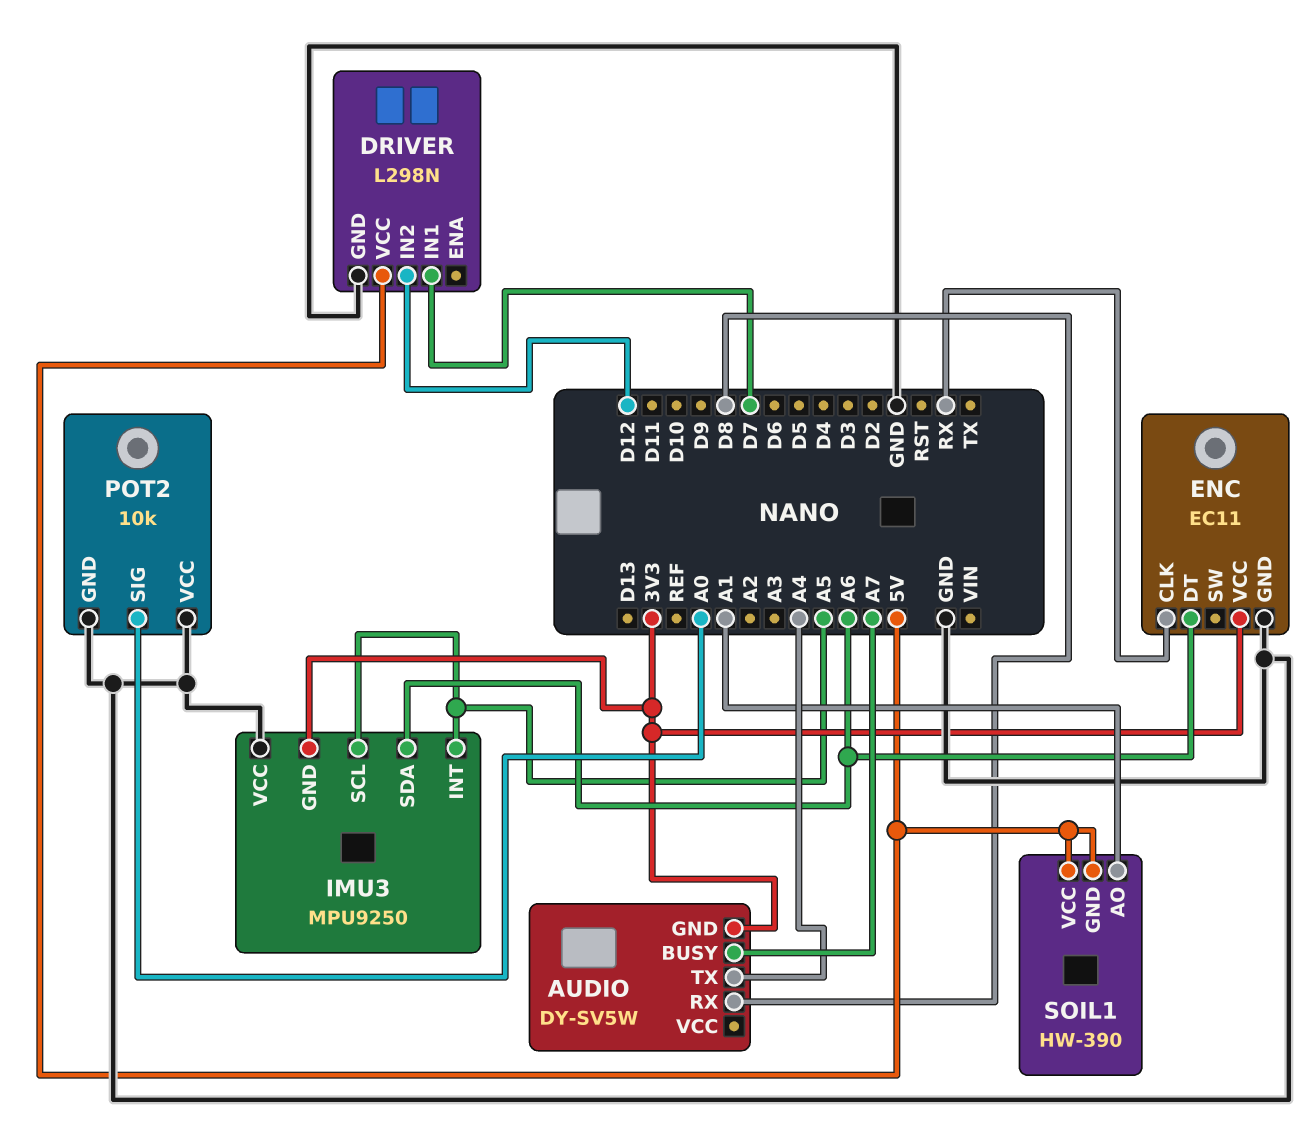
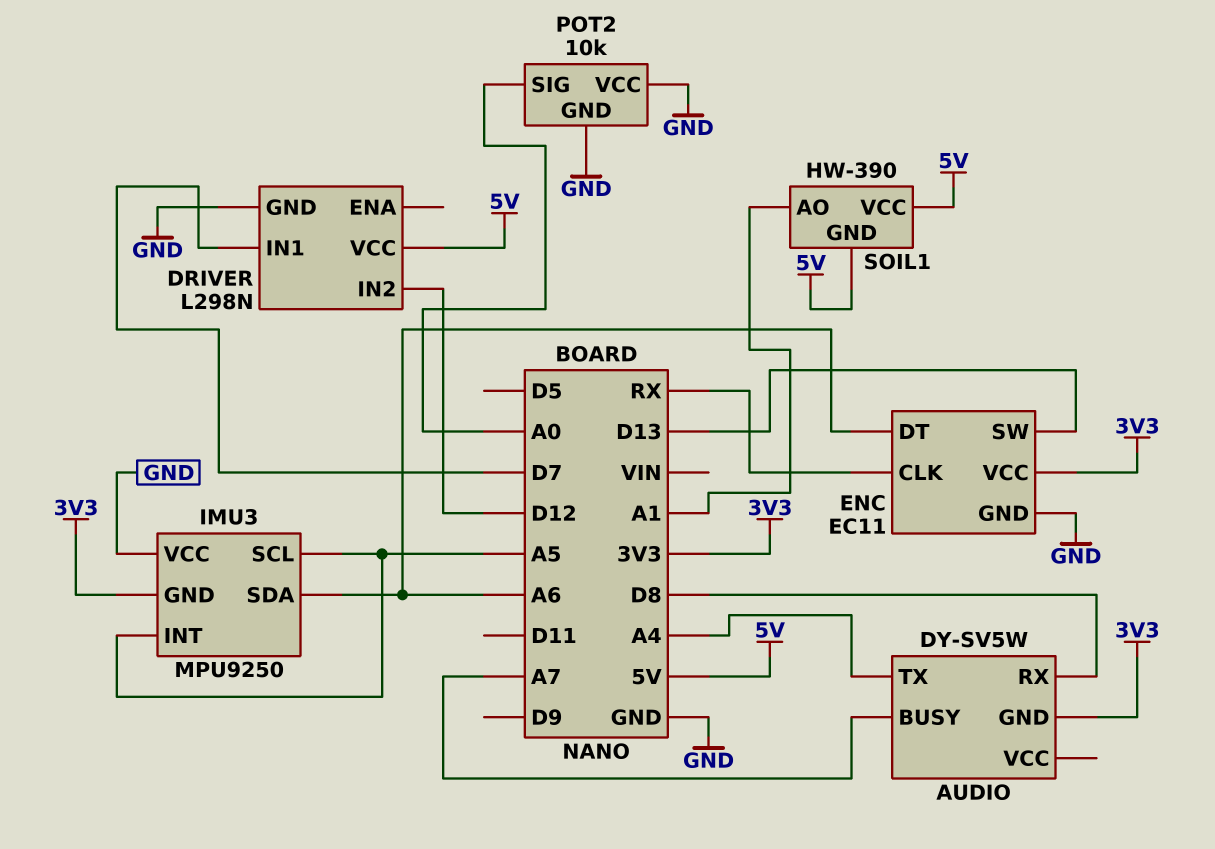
ENC pin SW: none -> D13

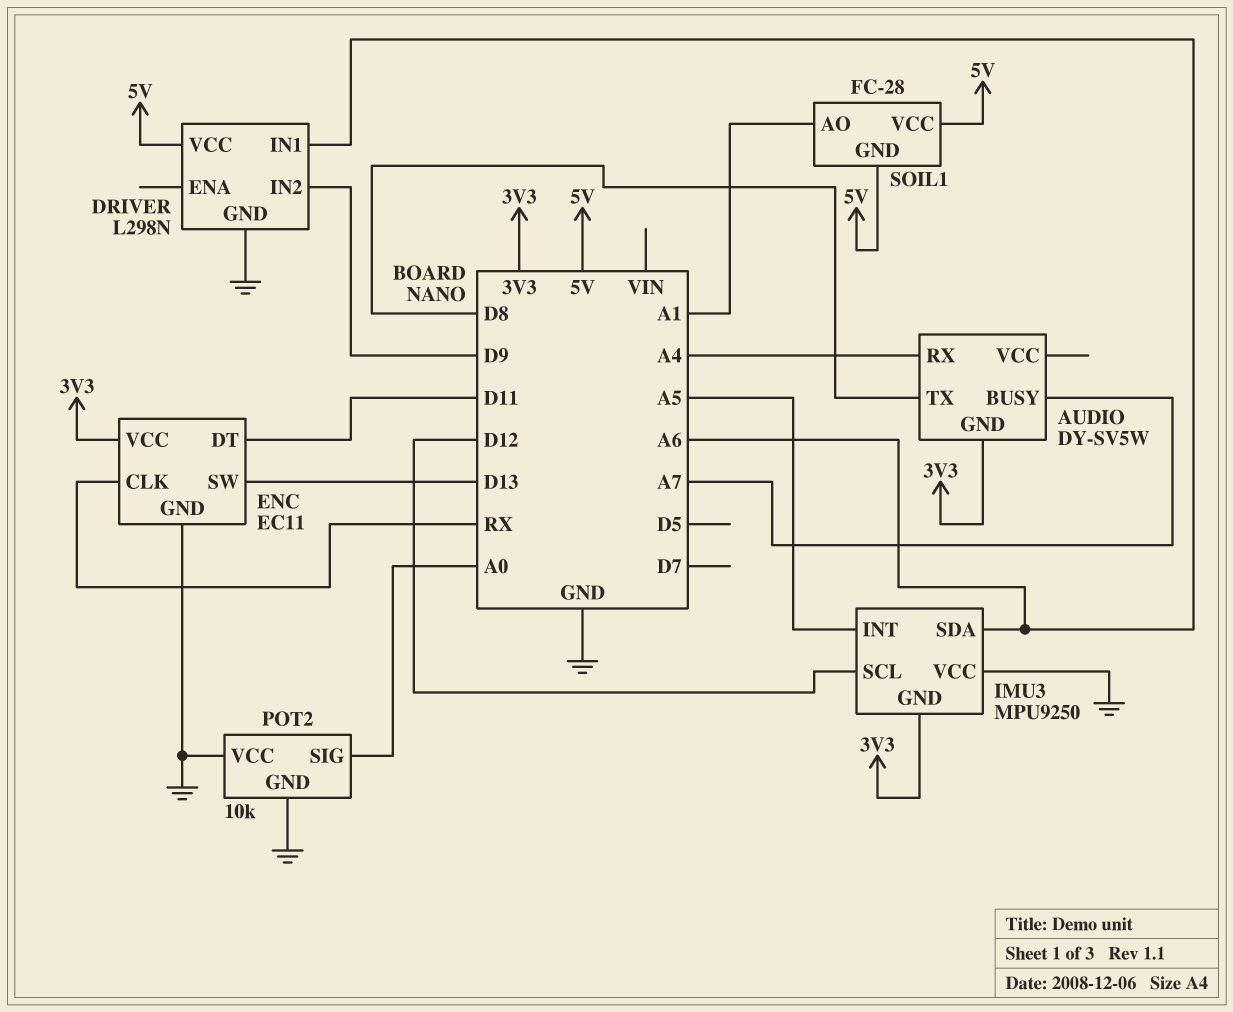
AUDIO pin RX: D8 -> A4
AUDIO pin TX: A4 -> D8
DRIVER pin IN1: D7 -> A6
DRIVER pin IN2: D12 -> D9
ENC pin DT: A6 -> D11
IMU3 pin SCL: A5 -> D12
SOIL1: HW-390 -> FC-28

